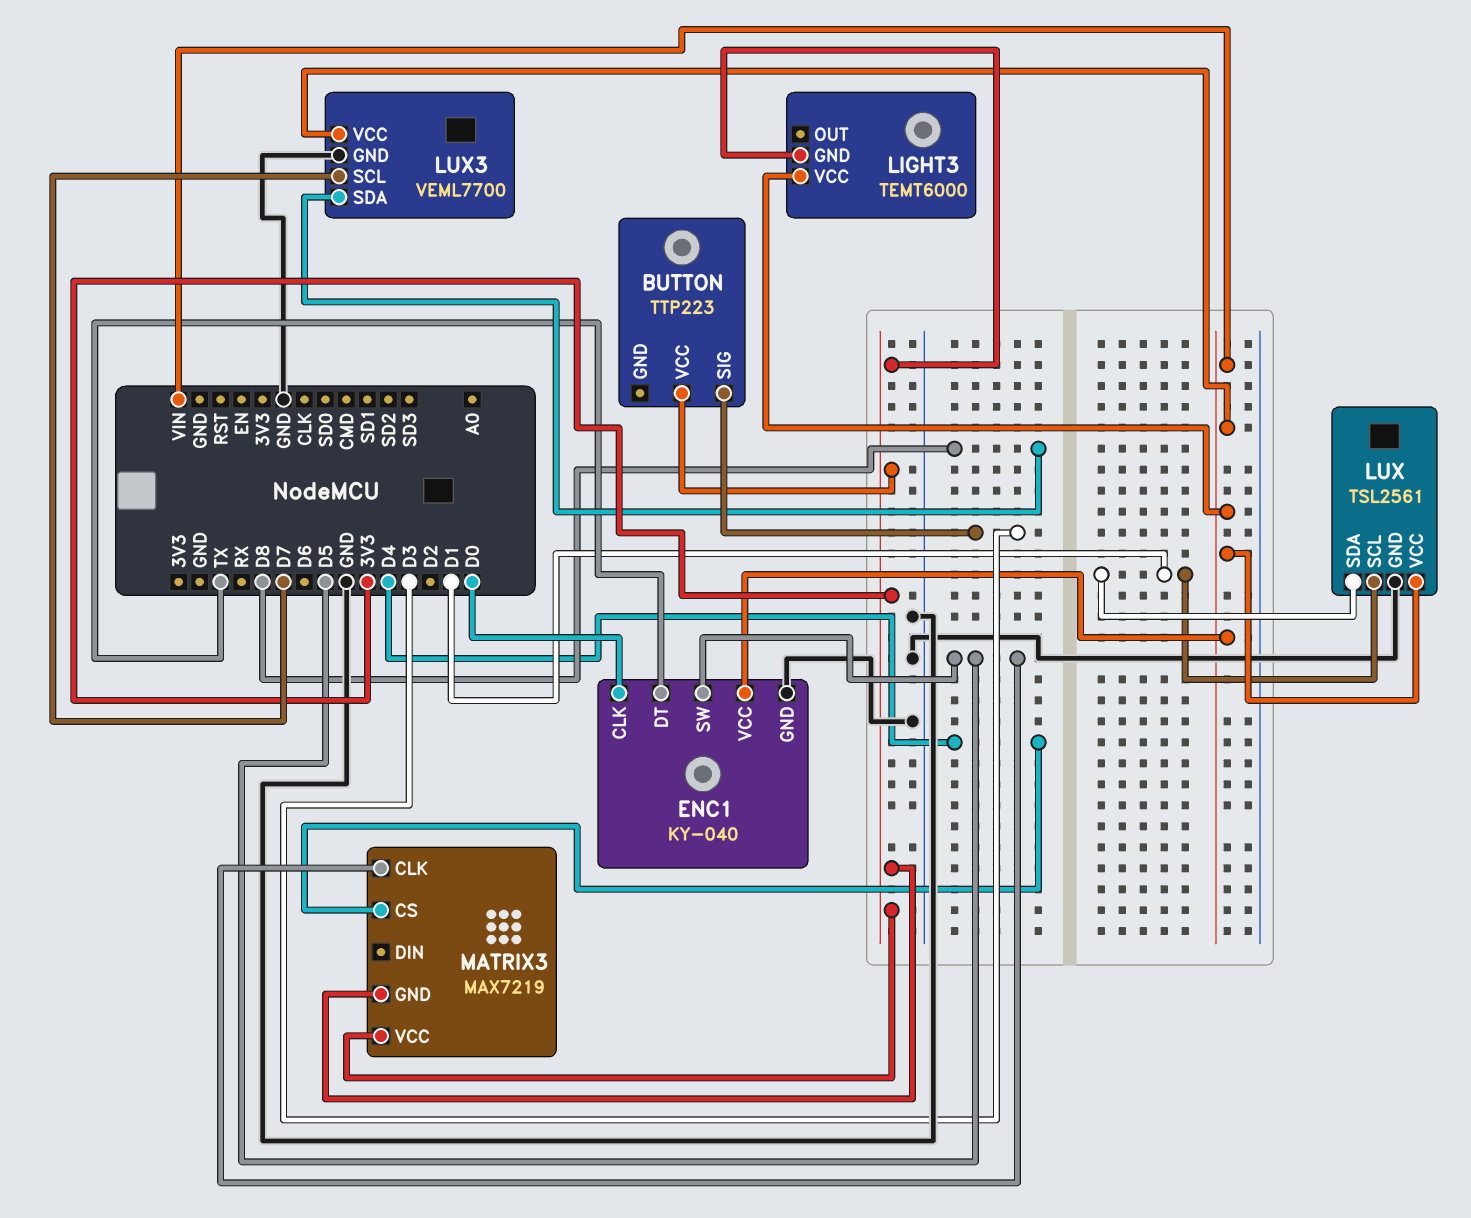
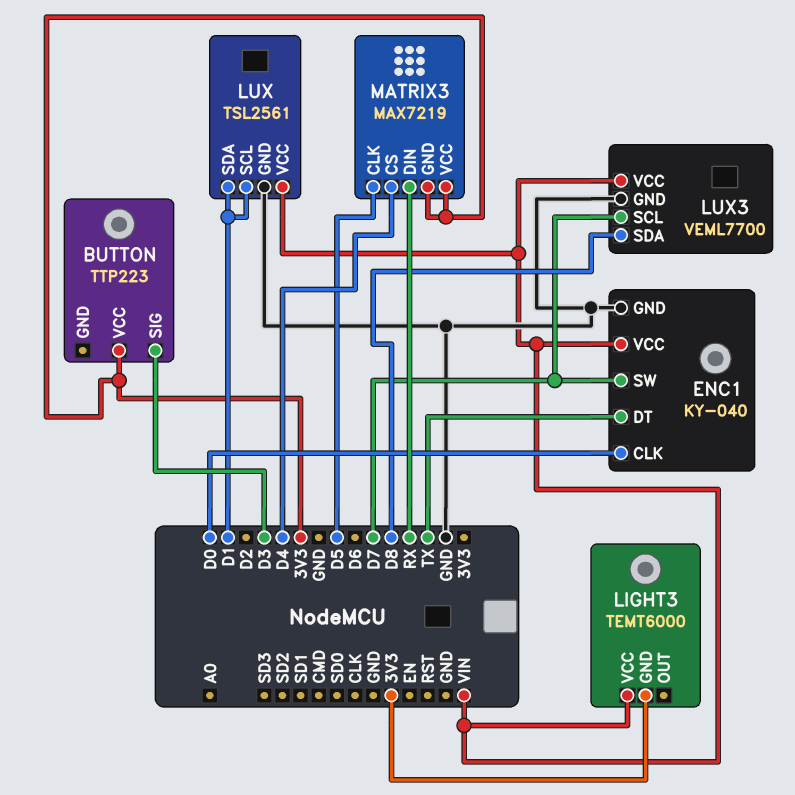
ENC1 pin SW: D5 -> D7
MATRIX3 pin DIN: none -> RX

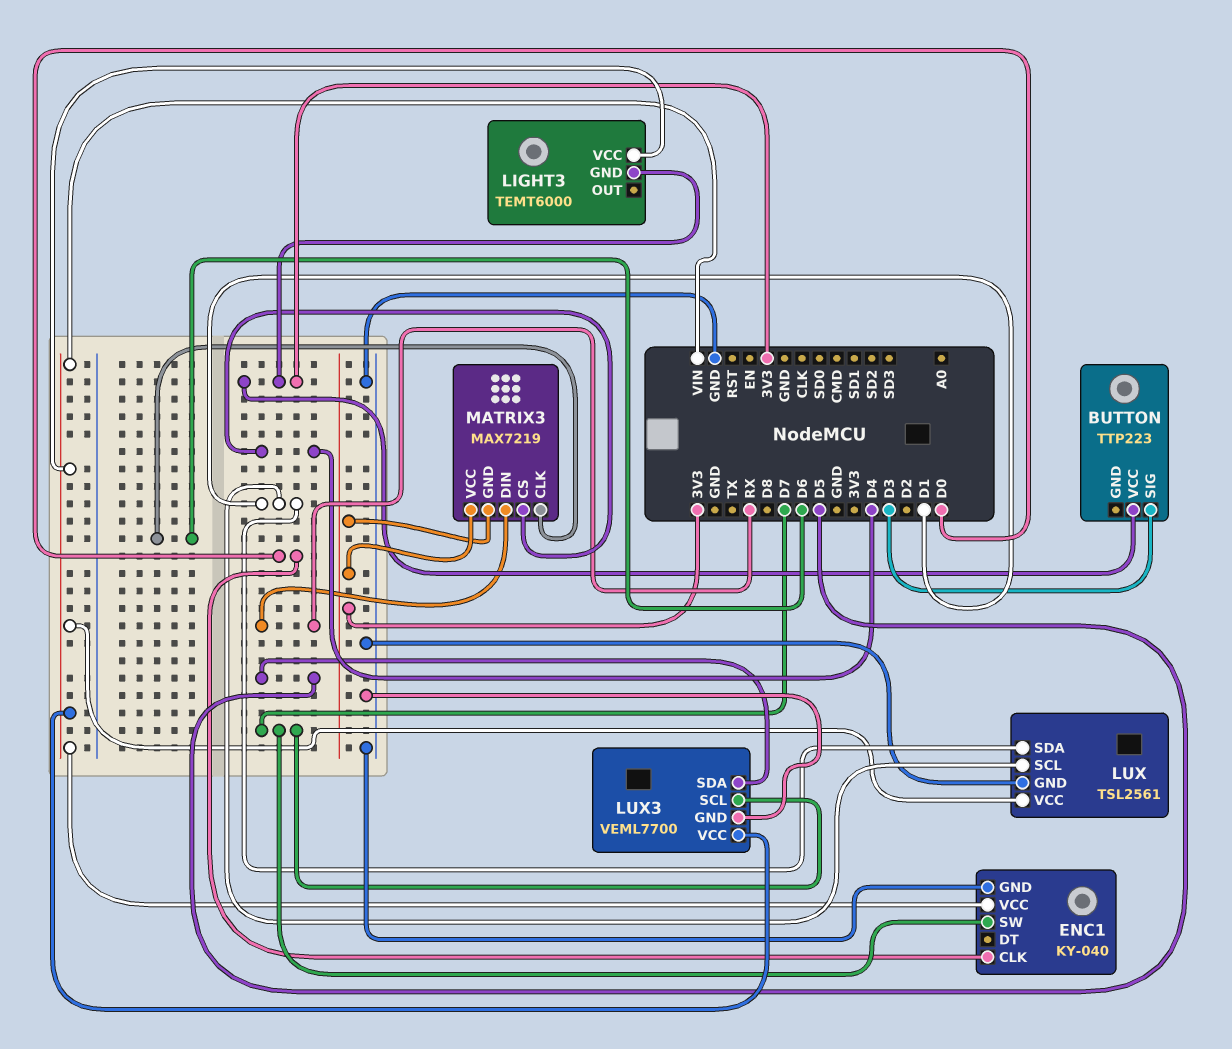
ENC1 pin DT: TX -> none
LUX3 pin SDA: D8 -> D5
MATRIX3 pin CLK: D5 -> D6

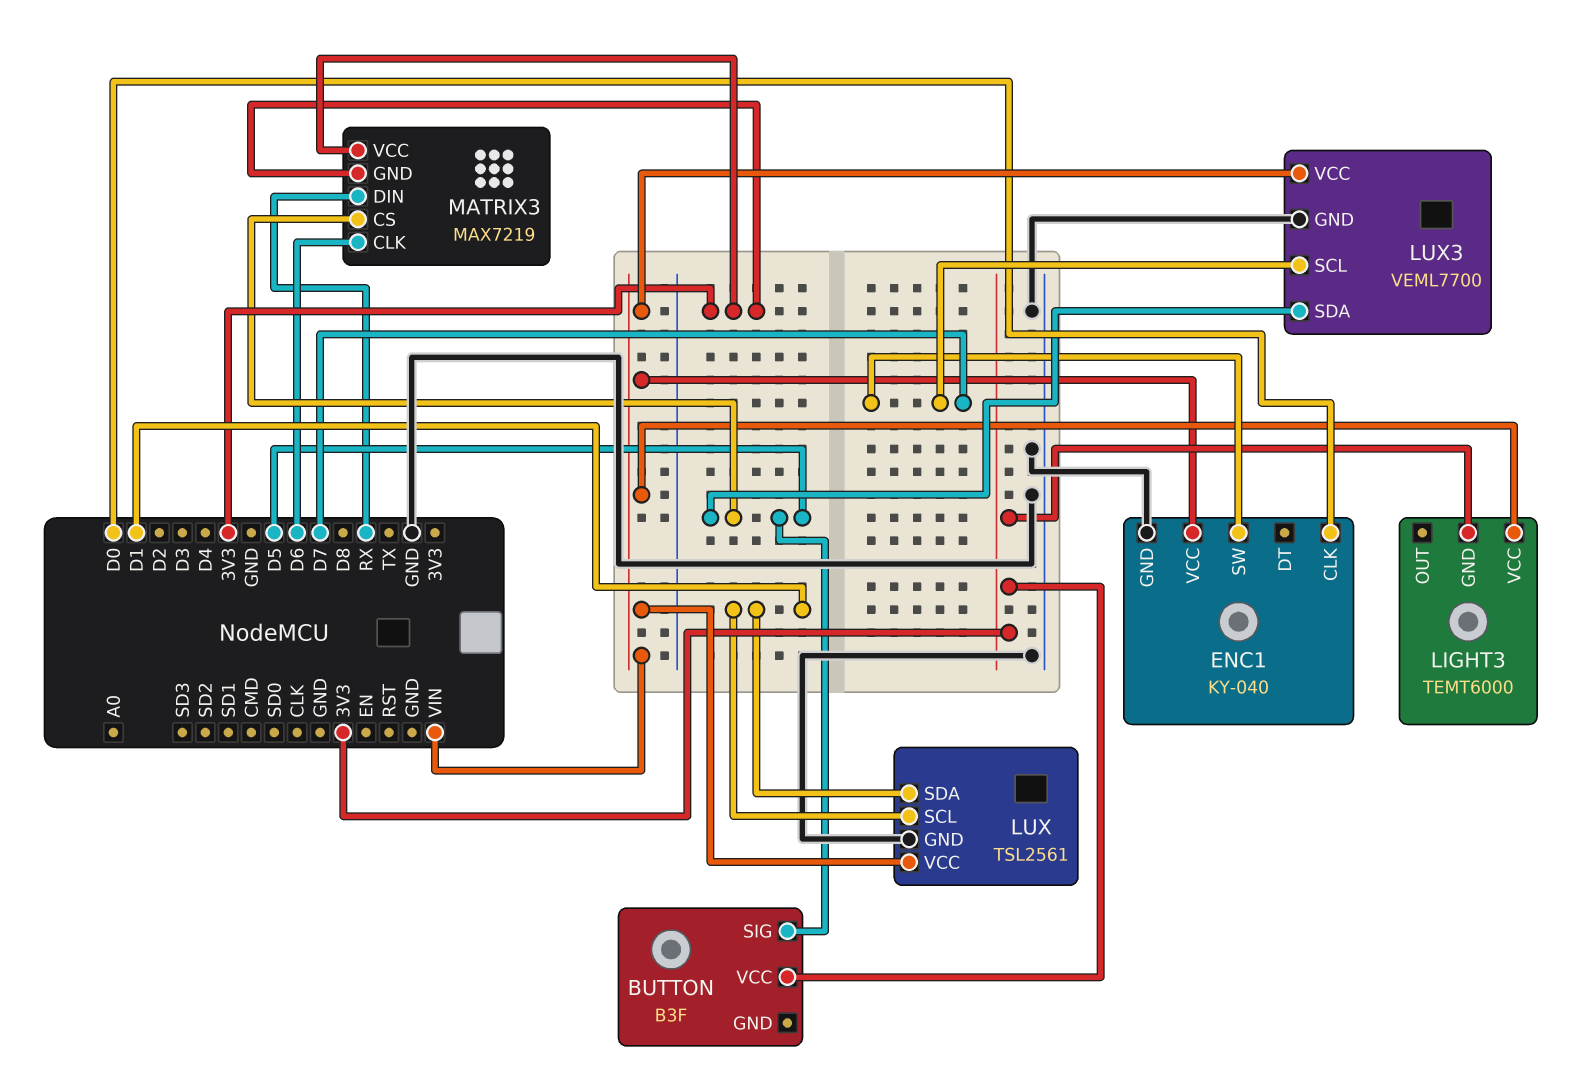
BUTTON: TTP223 -> B3F
BUTTON pin SIG: D3 -> D5
MATRIX3 pin CS: D4 -> D5

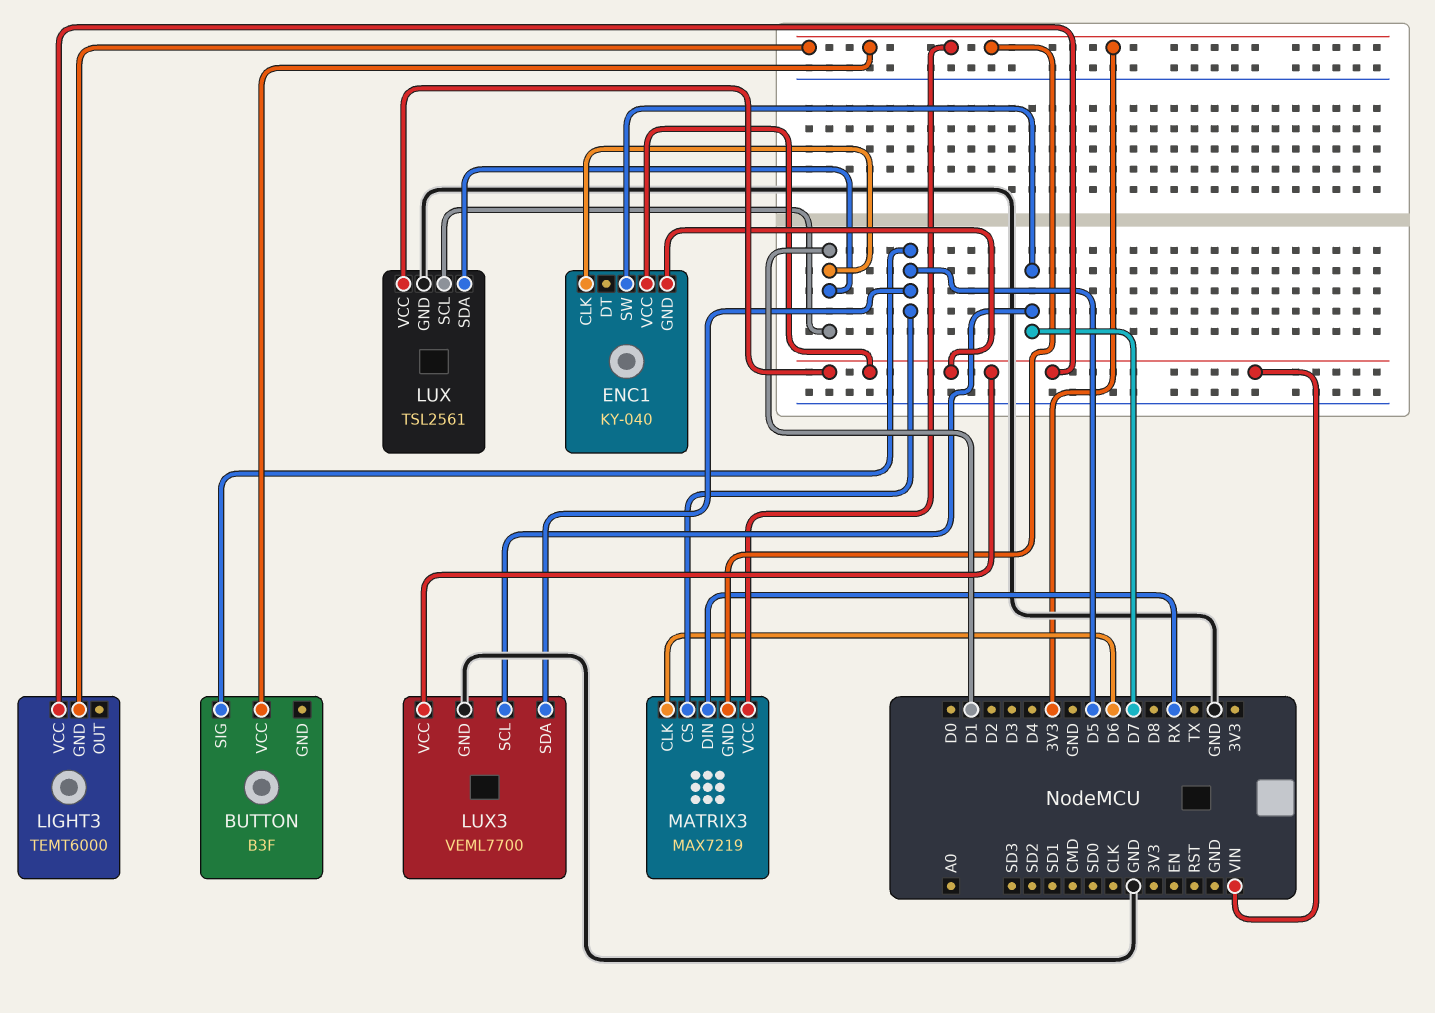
ENC1 pin CLK: D0 -> D1
ENC1 pin GND: GND -> VIN

